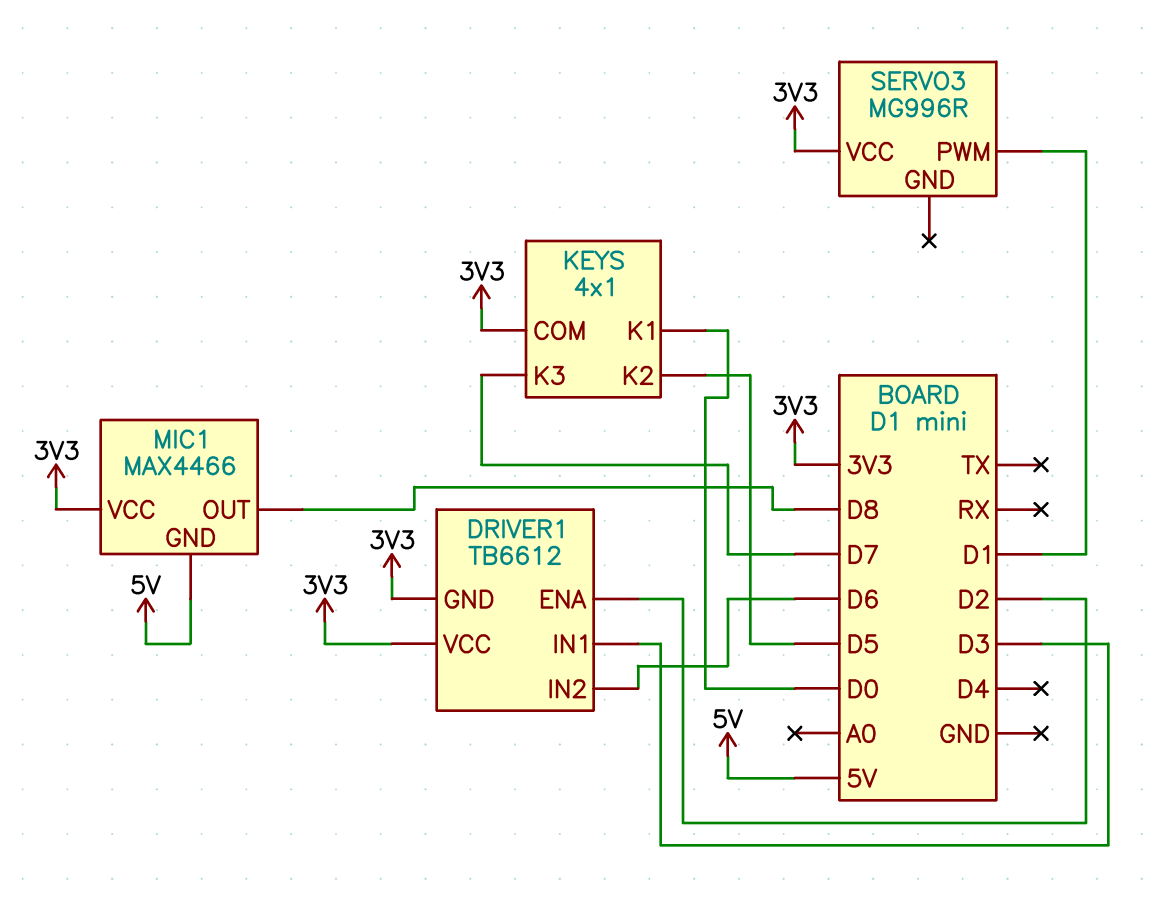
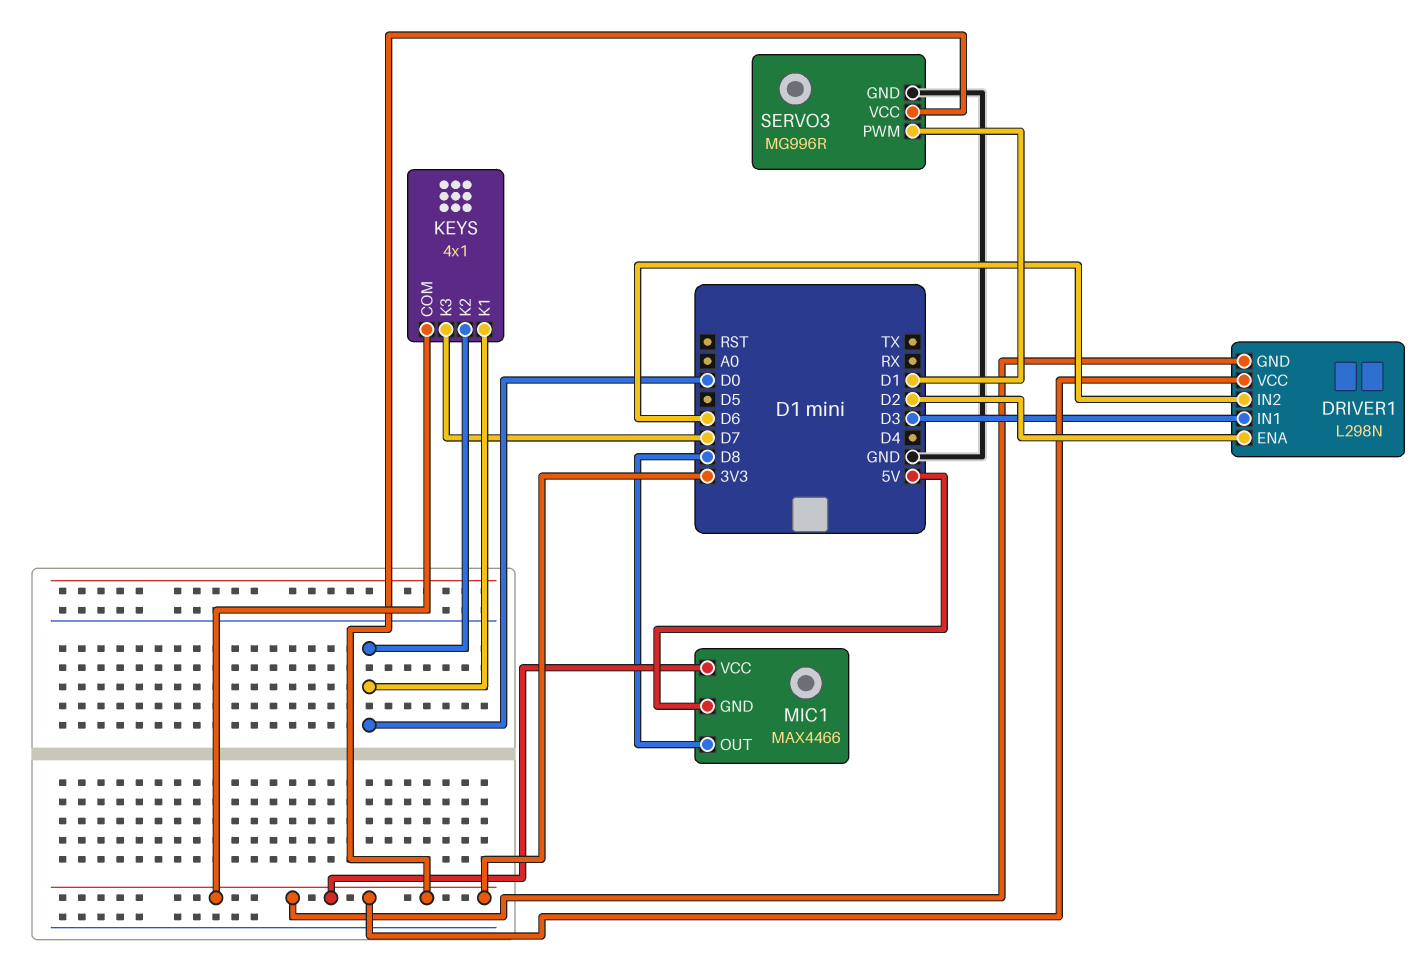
DRIVER1: TB6612 -> L298N
KEYS pin K2: D5 -> D0
SERVO3 pin GND: none -> GND

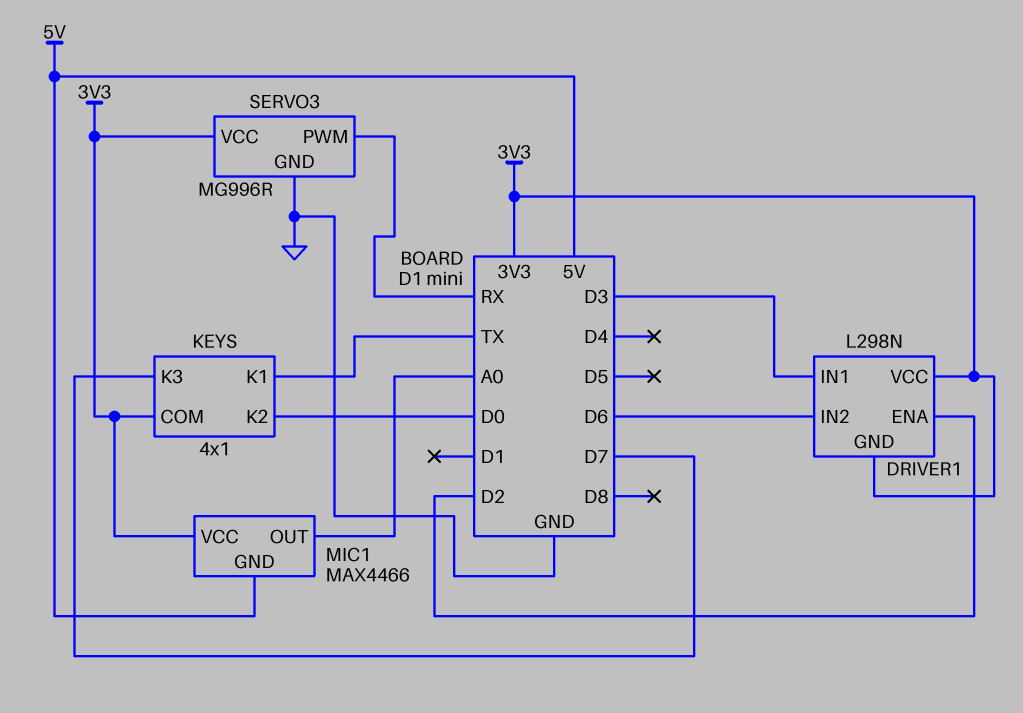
KEYS pin K1: D0 -> TX
MIC1 pin OUT: D8 -> A0
SERVO3 pin PWM: D1 -> RX

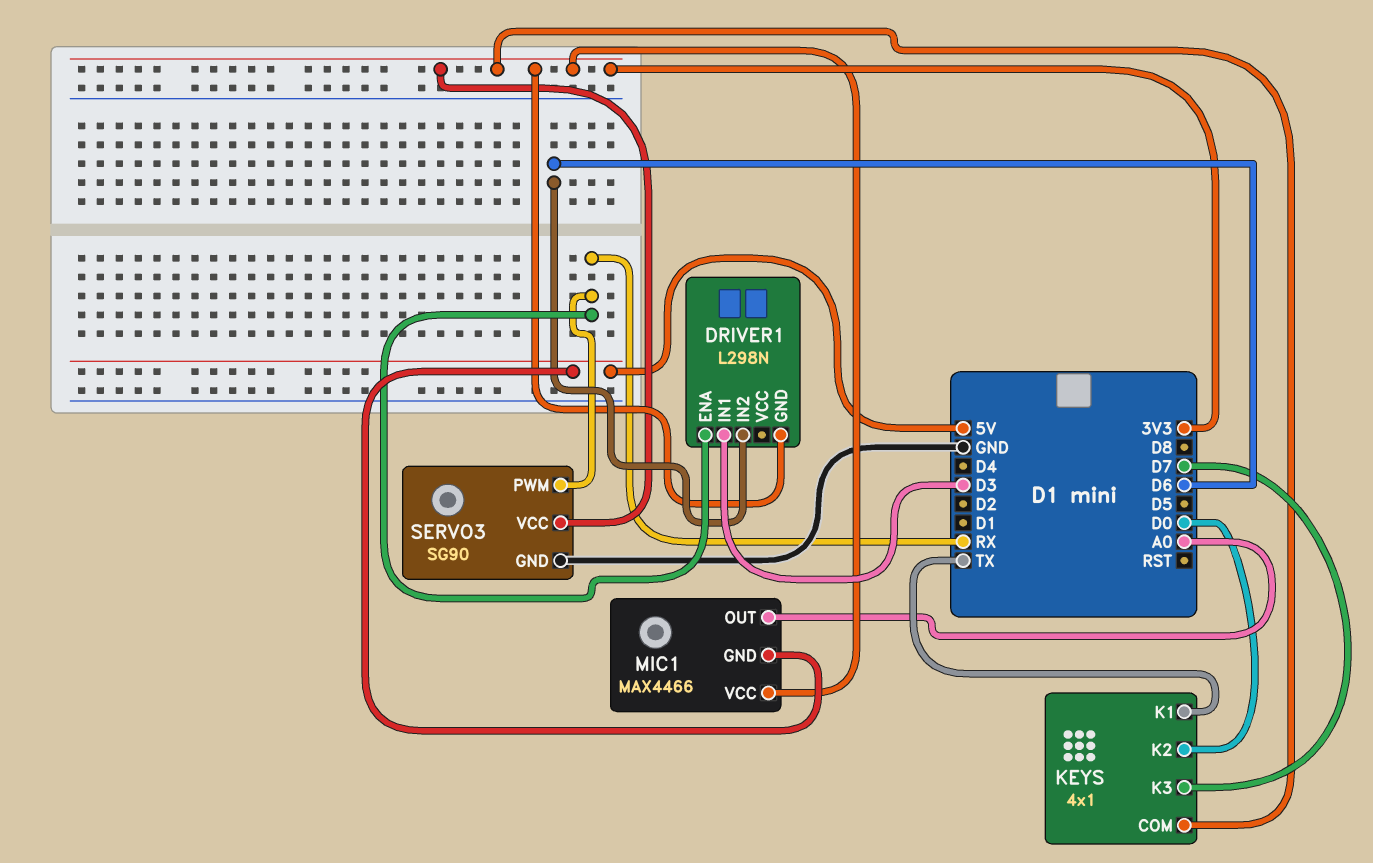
DRIVER1 pin ENA: D2 -> RX
DRIVER1 pin VCC: 3V3 -> none
SERVO3: MG996R -> SG90

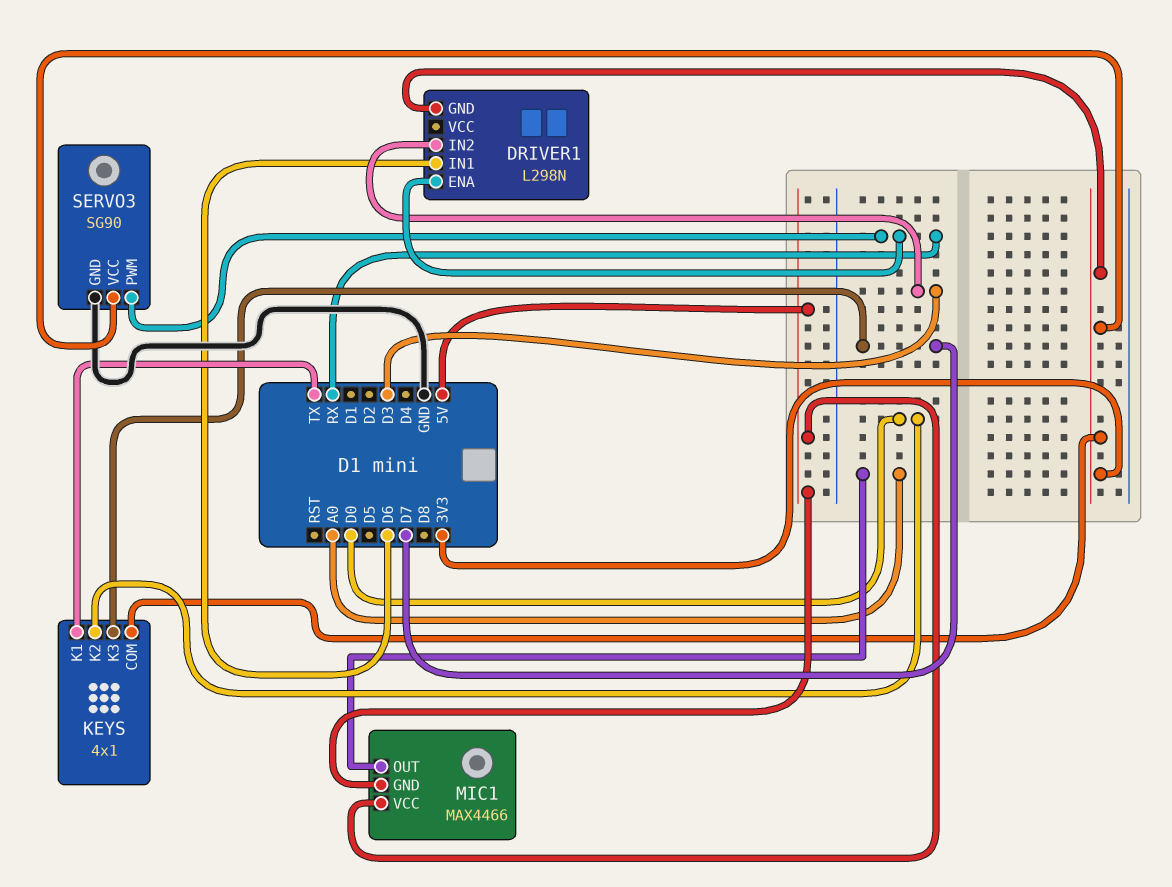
DRIVER1 pin IN1: D3 -> D6
DRIVER1 pin IN2: D6 -> D3
MIC1 pin VCC: 3V3 -> 5V

